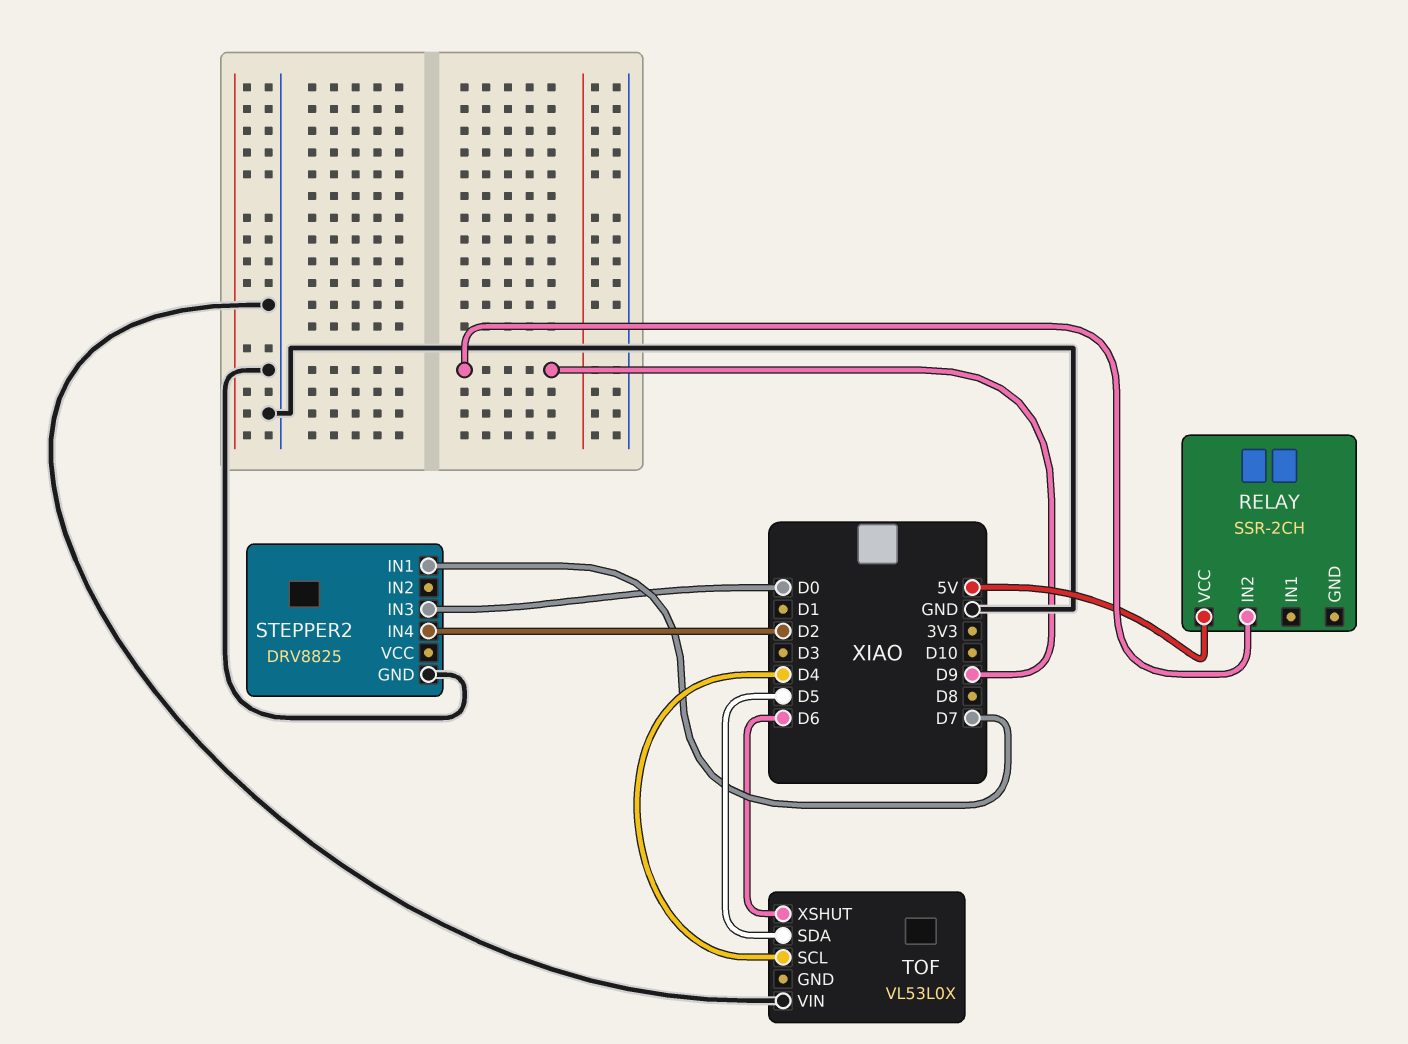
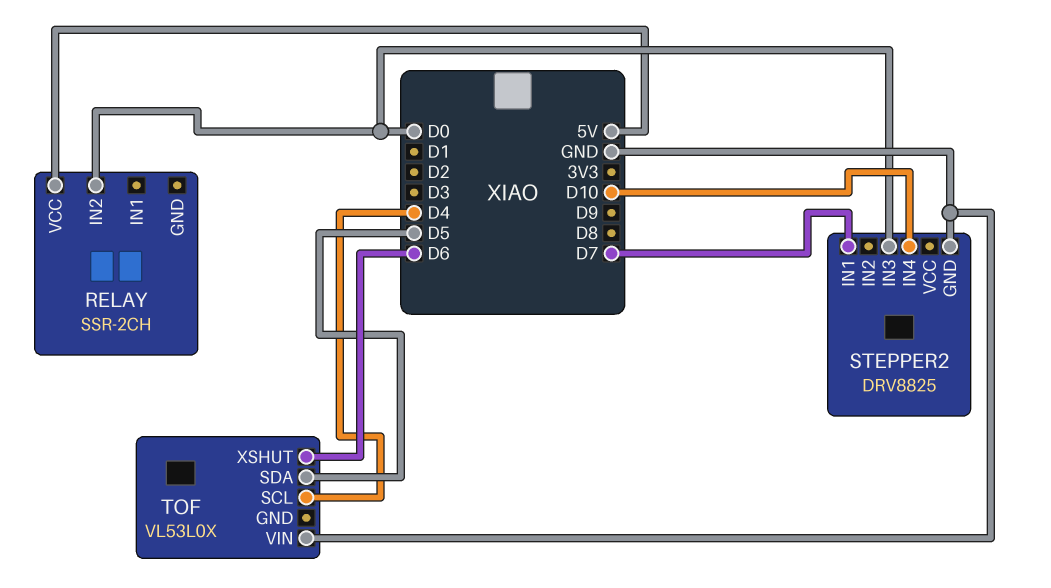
RELAY pin IN2: D9 -> D0
STEPPER2 pin IN4: D2 -> D10

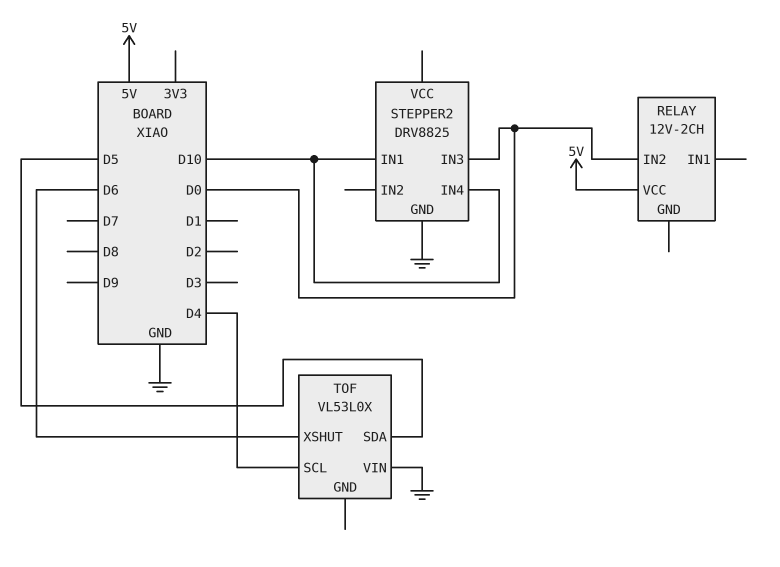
RELAY: SSR-2CH -> 12V-2CH
STEPPER2 pin IN1: D7 -> D10

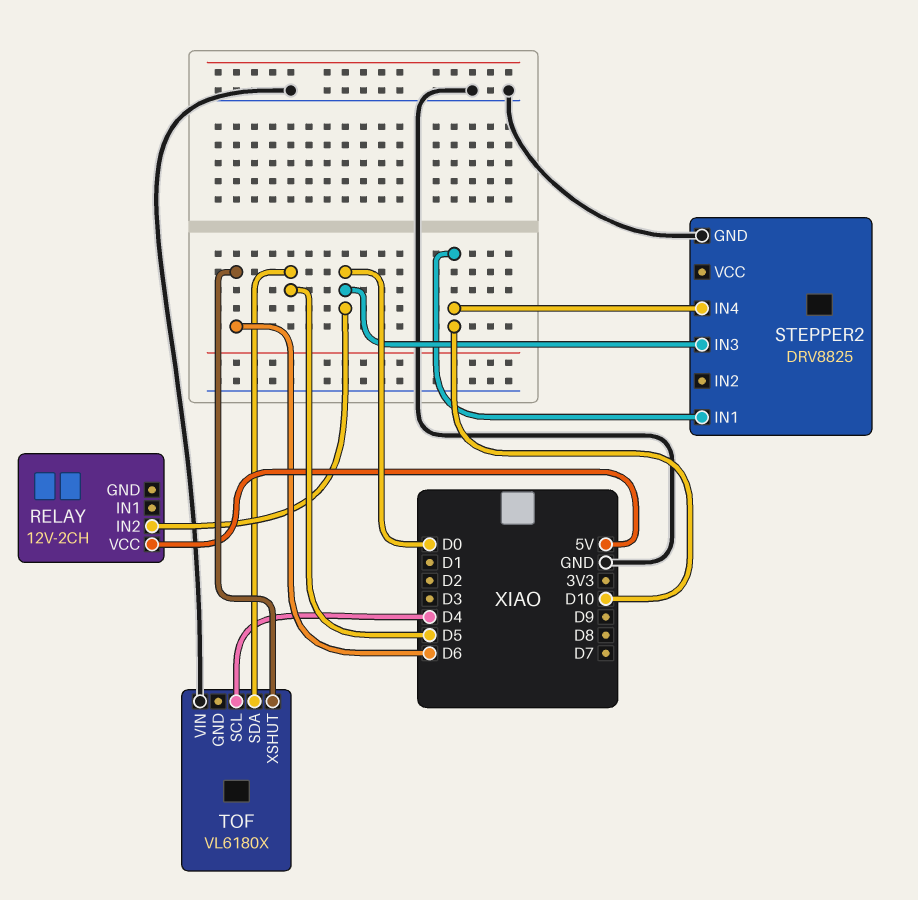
TOF: VL53L0X -> VL6180X

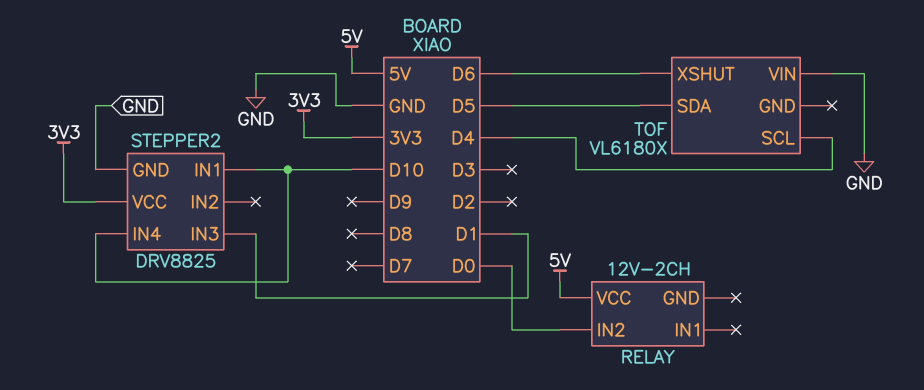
STEPPER2 pin IN3: D0 -> D1
STEPPER2 pin VCC: none -> 3V3

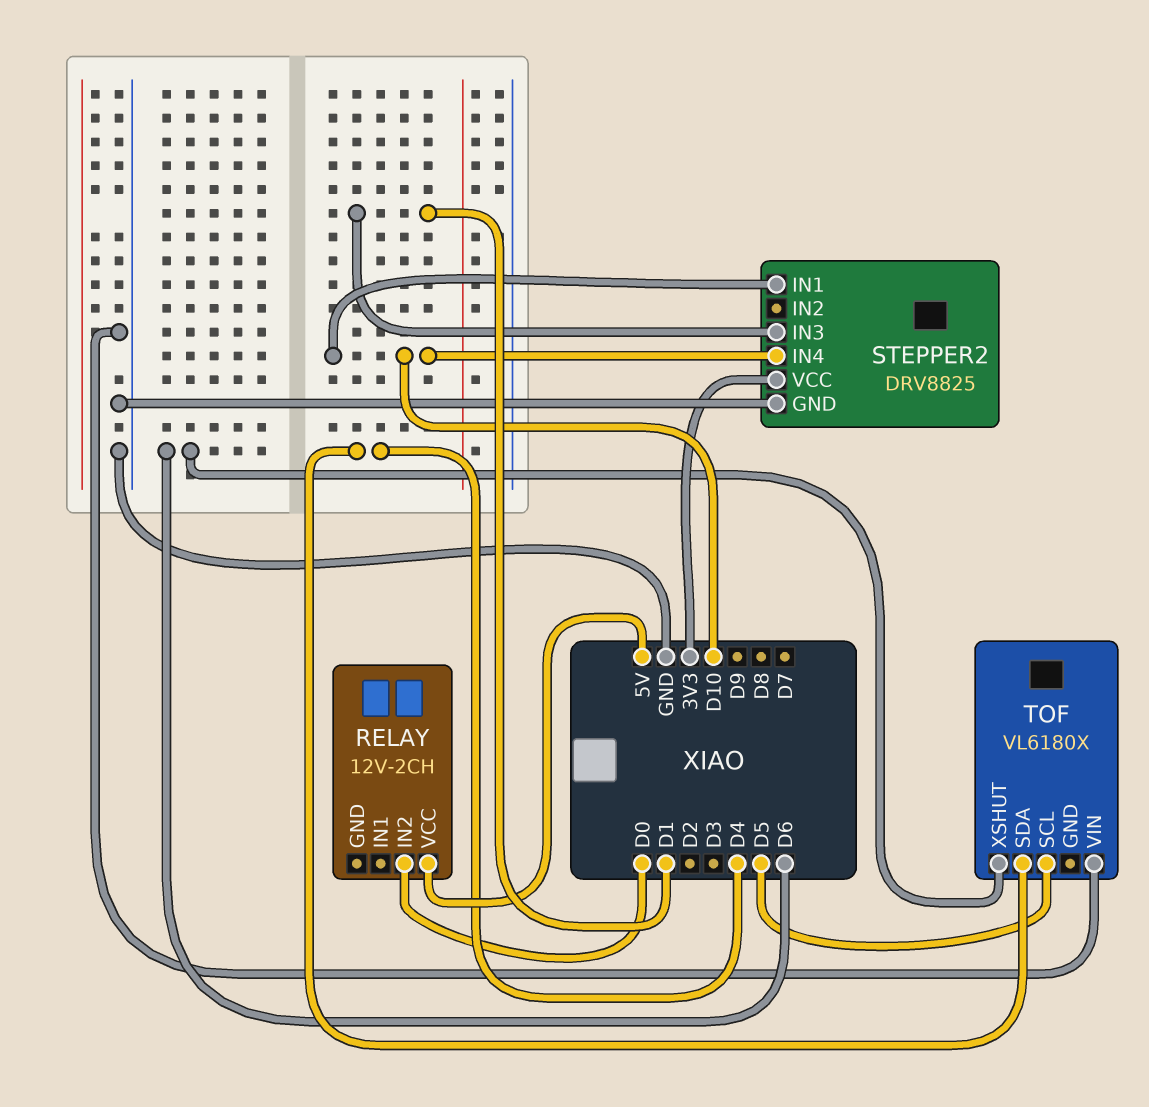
TOF pin SCL: D4 -> D5
TOF pin SDA: D5 -> D4

